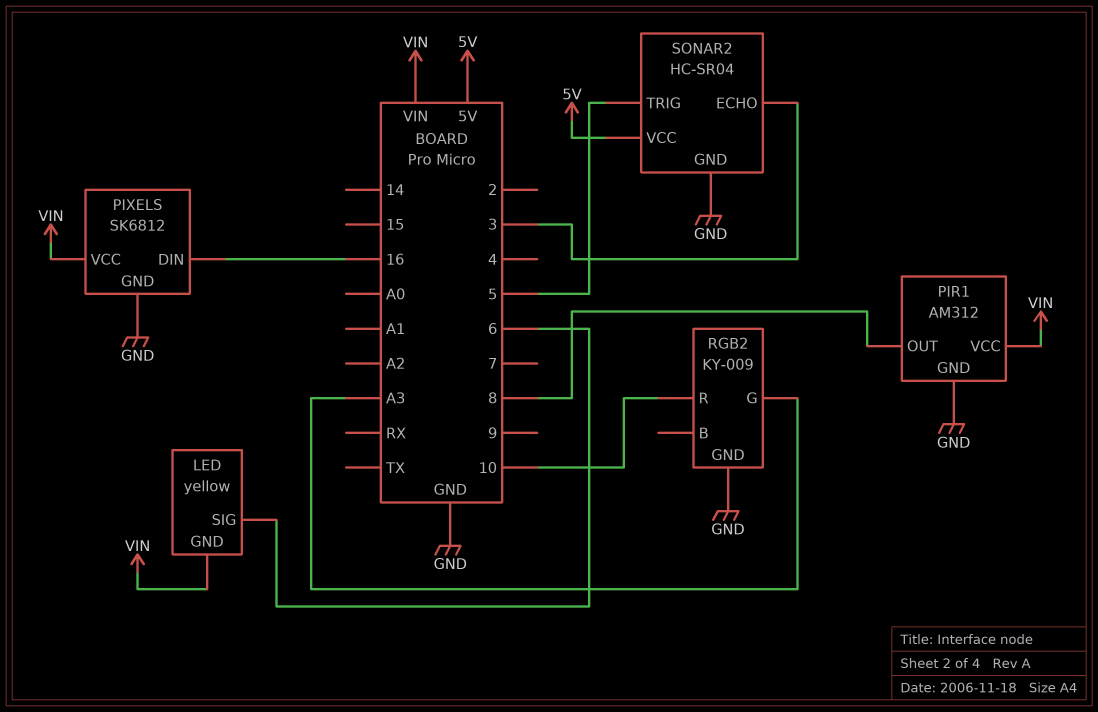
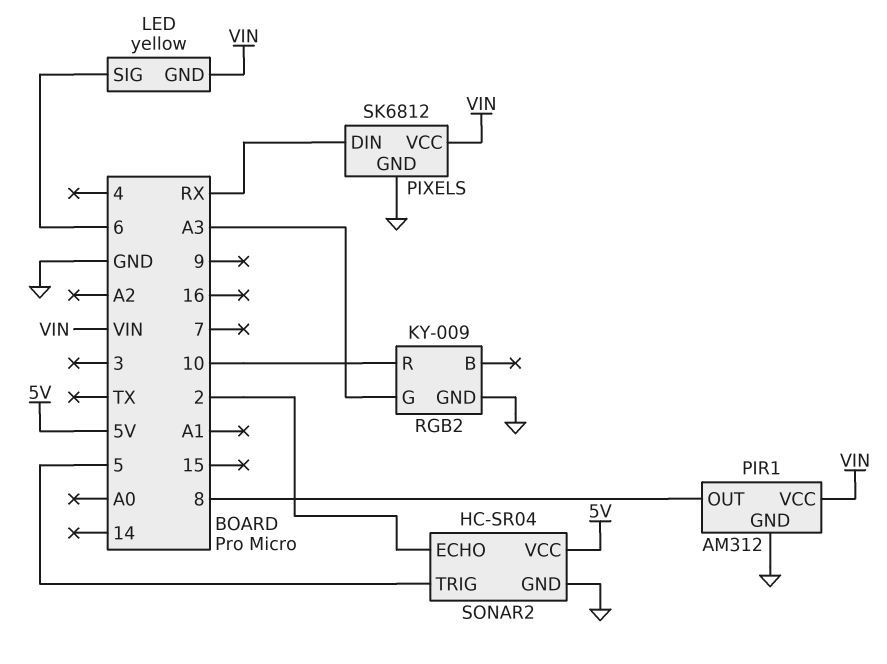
PIXELS pin DIN: 16 -> RX
SONAR2 pin ECHO: 3 -> 2

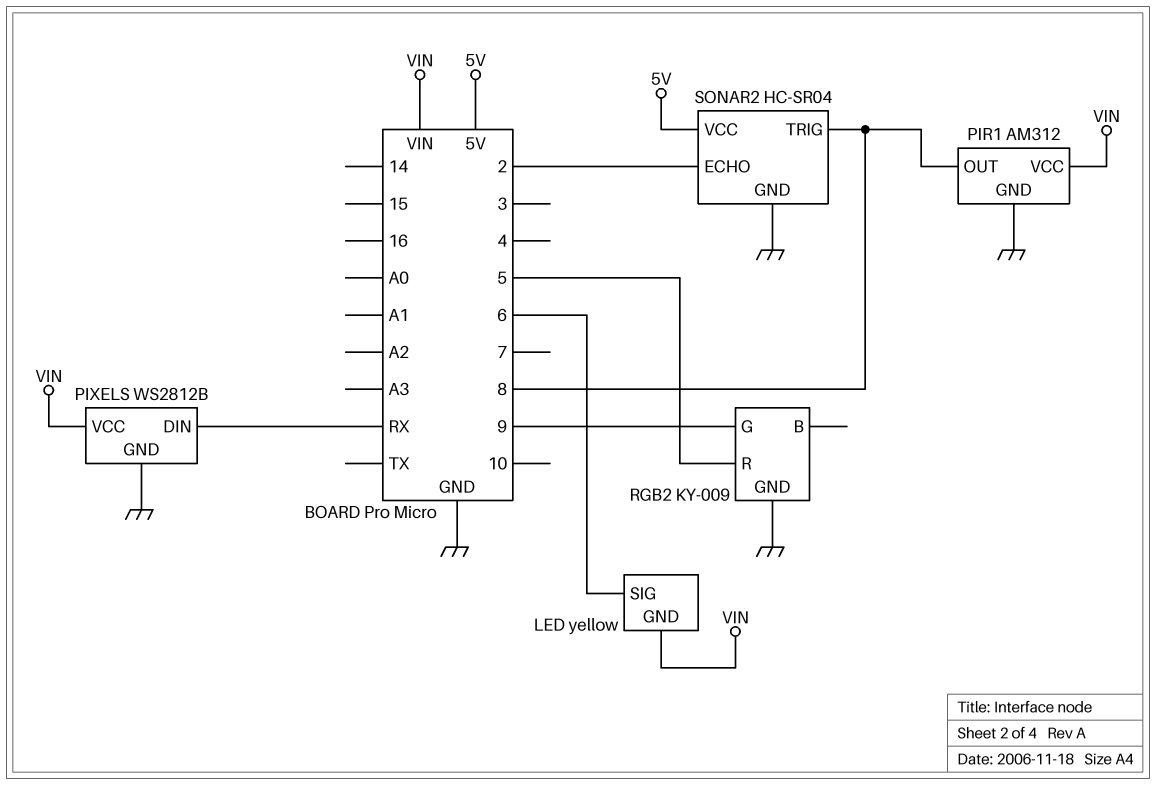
PIXELS: SK6812 -> WS2812B
RGB2 pin G: A3 -> 9
RGB2 pin R: 10 -> 5
SONAR2 pin TRIG: 5 -> 8

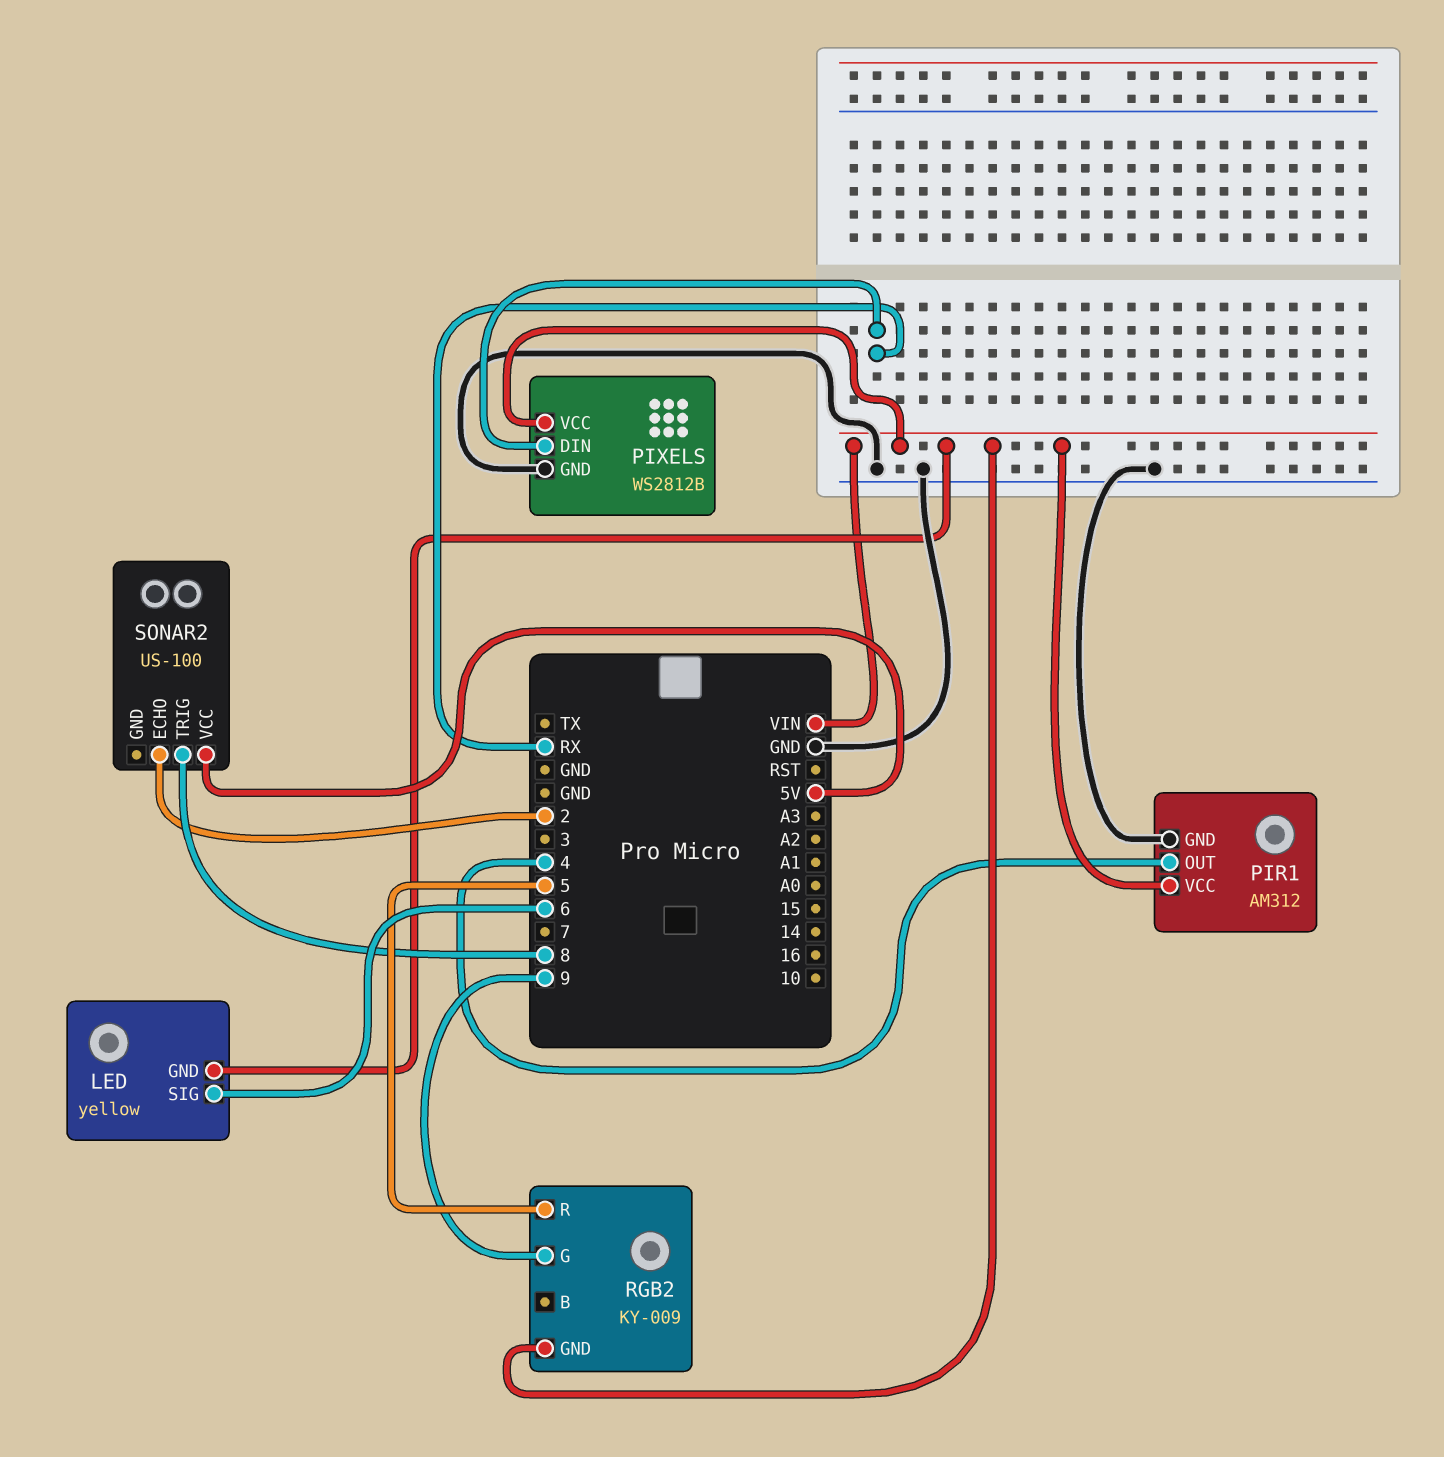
PIR1 pin OUT: 8 -> 4
RGB2 pin GND: GND -> VIN
SONAR2: HC-SR04 -> US-100
SONAR2 pin GND: GND -> none

